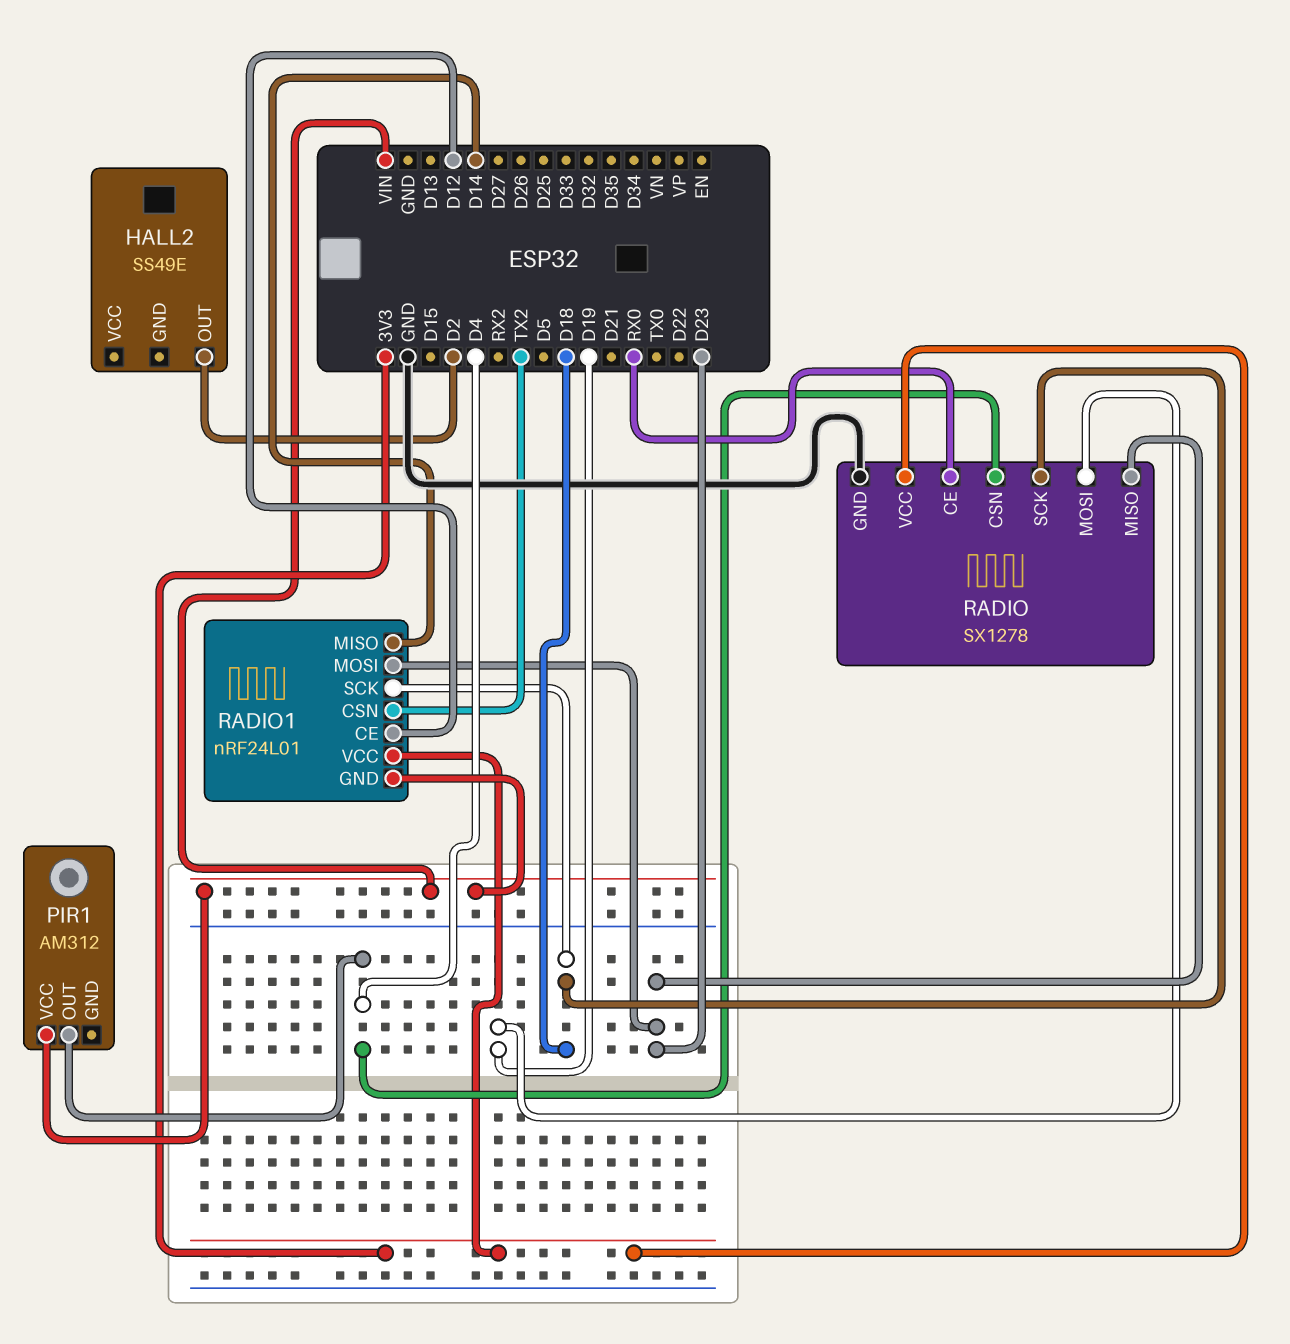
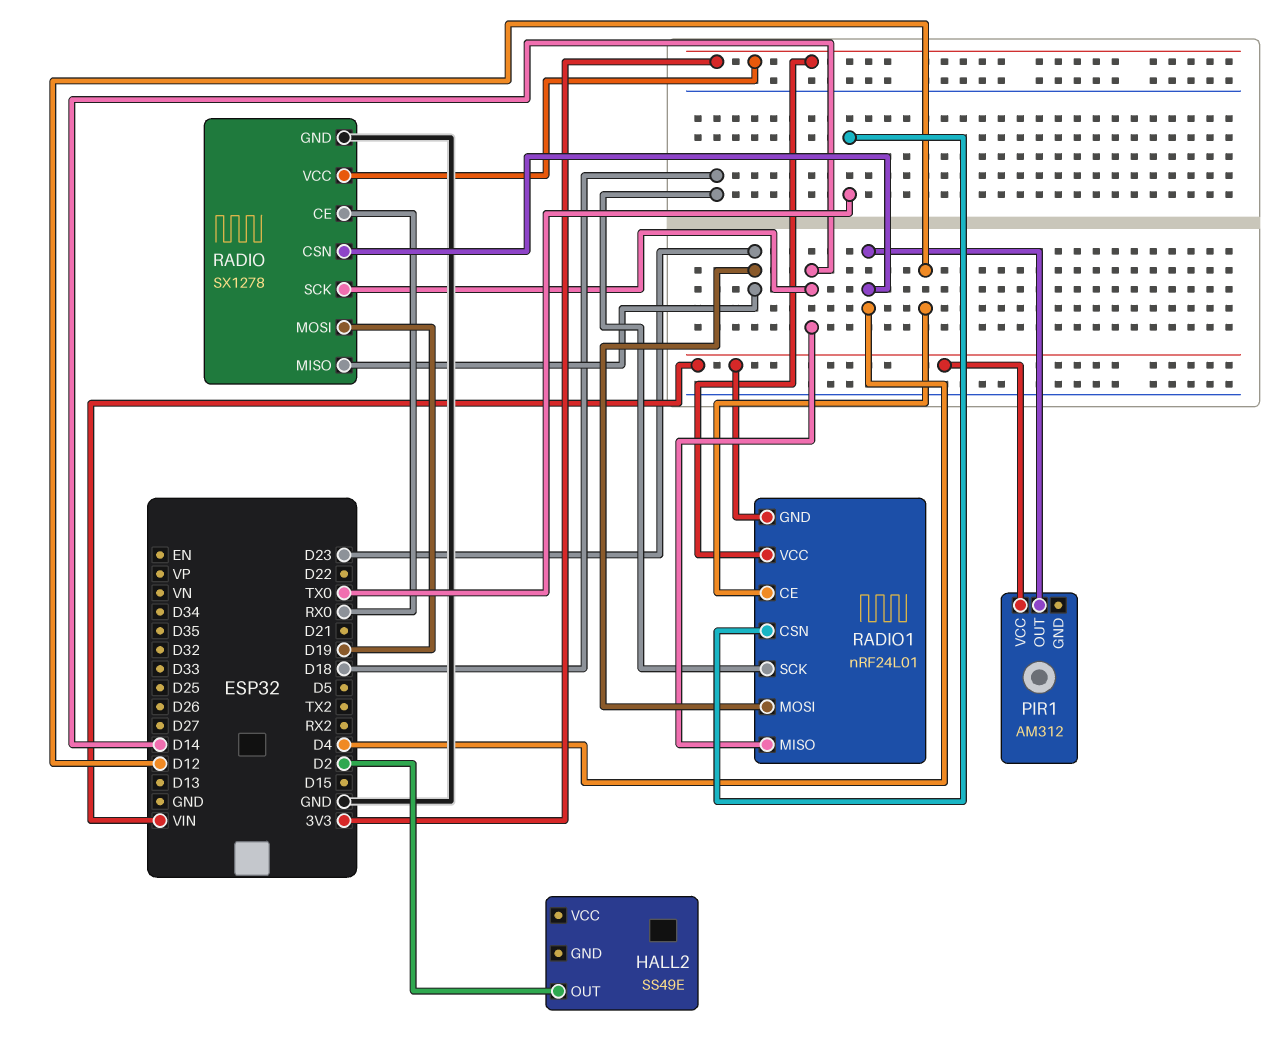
RADIO pin SCK: D18 -> D14
RADIO1 pin CSN: TX2 -> TX0

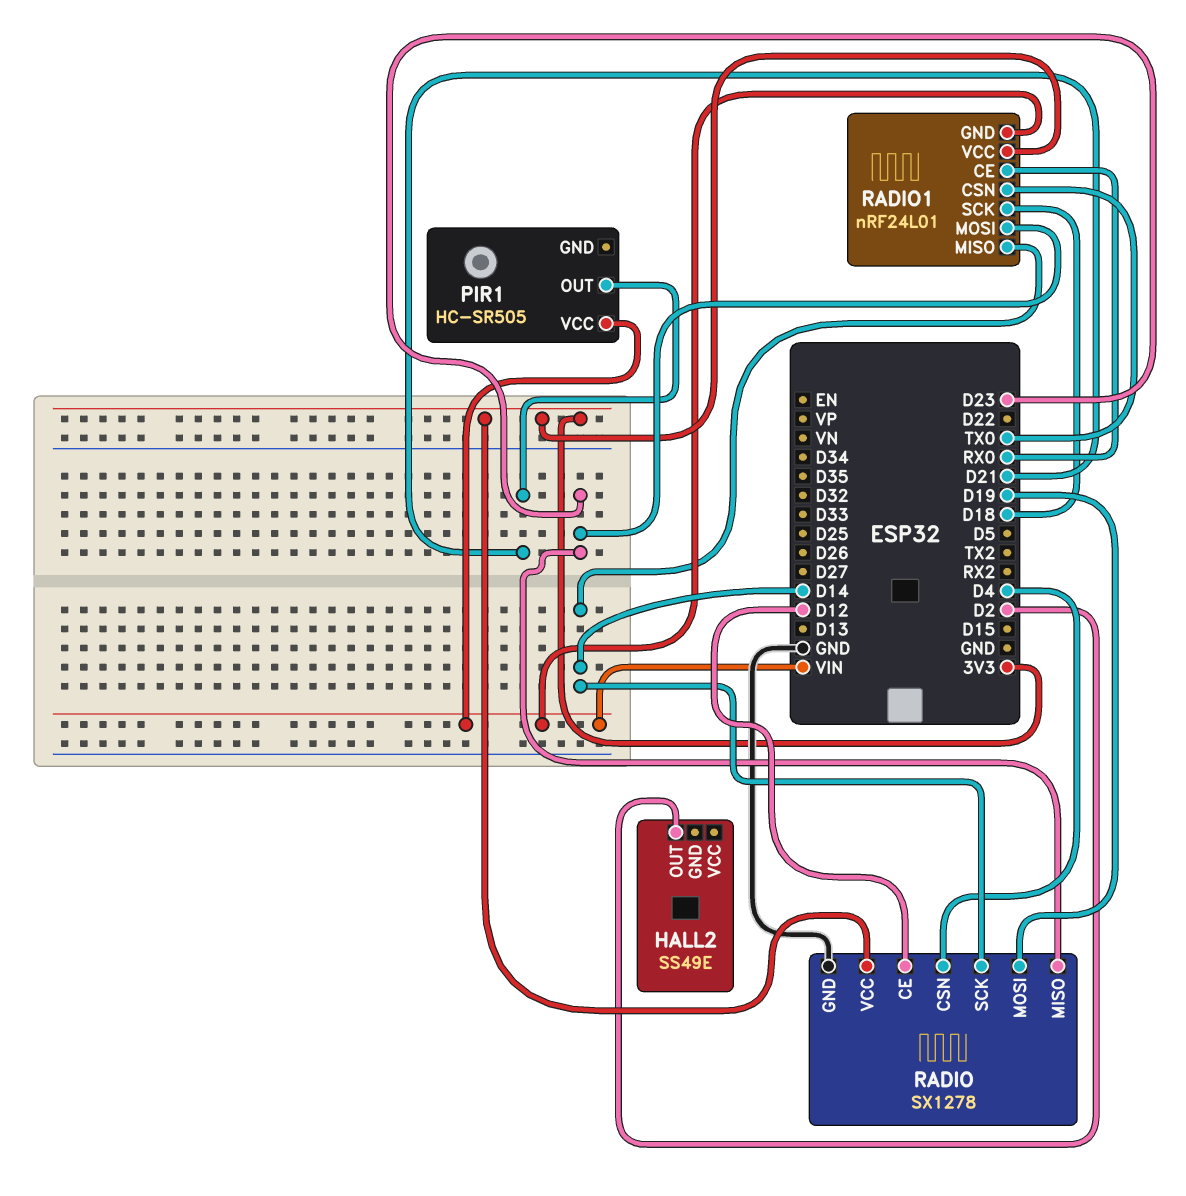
PIR1: AM312 -> HC-SR505
PIR1 pin OUT: D4 -> D21
RADIO pin CE: RX0 -> D12
RADIO1 pin CE: D12 -> RX0

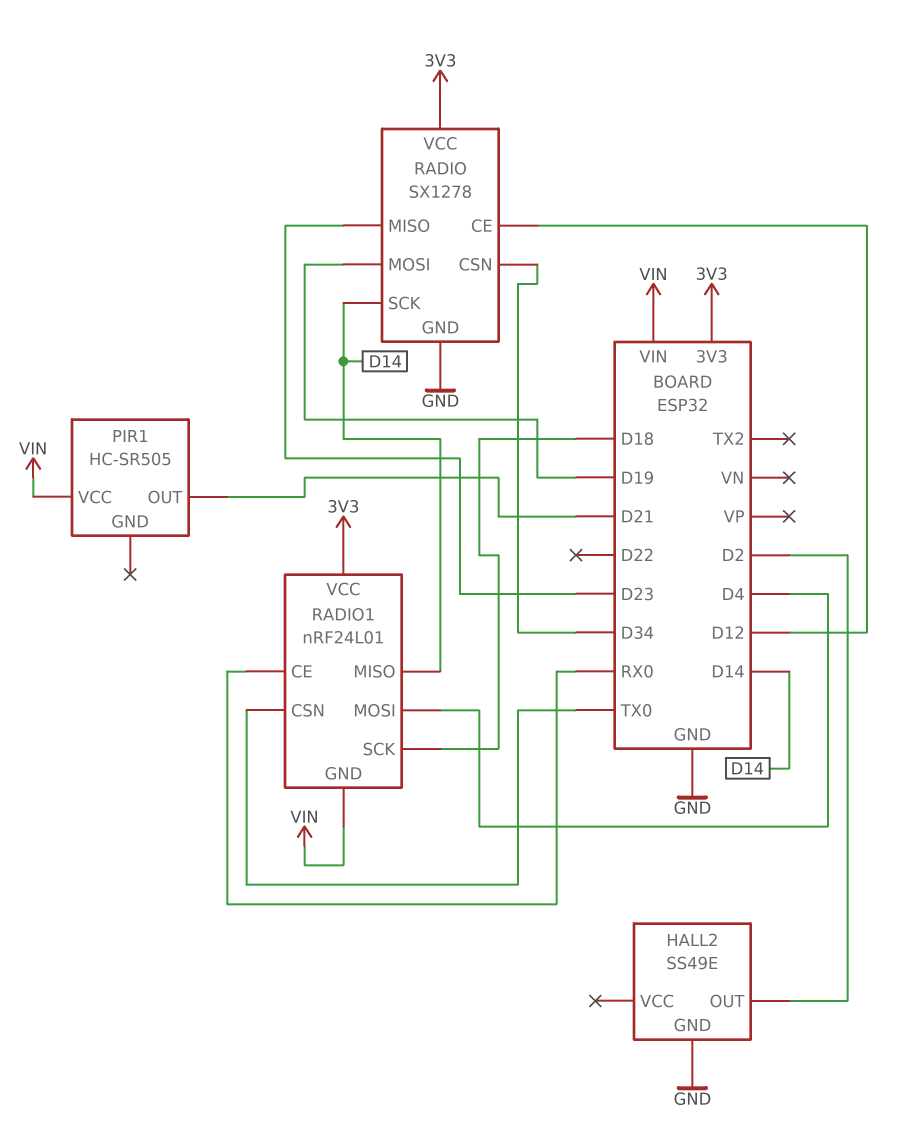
HALL2 pin GND: none -> GND
RADIO pin CSN: D4 -> D34
RADIO1 pin MOSI: D23 -> D4

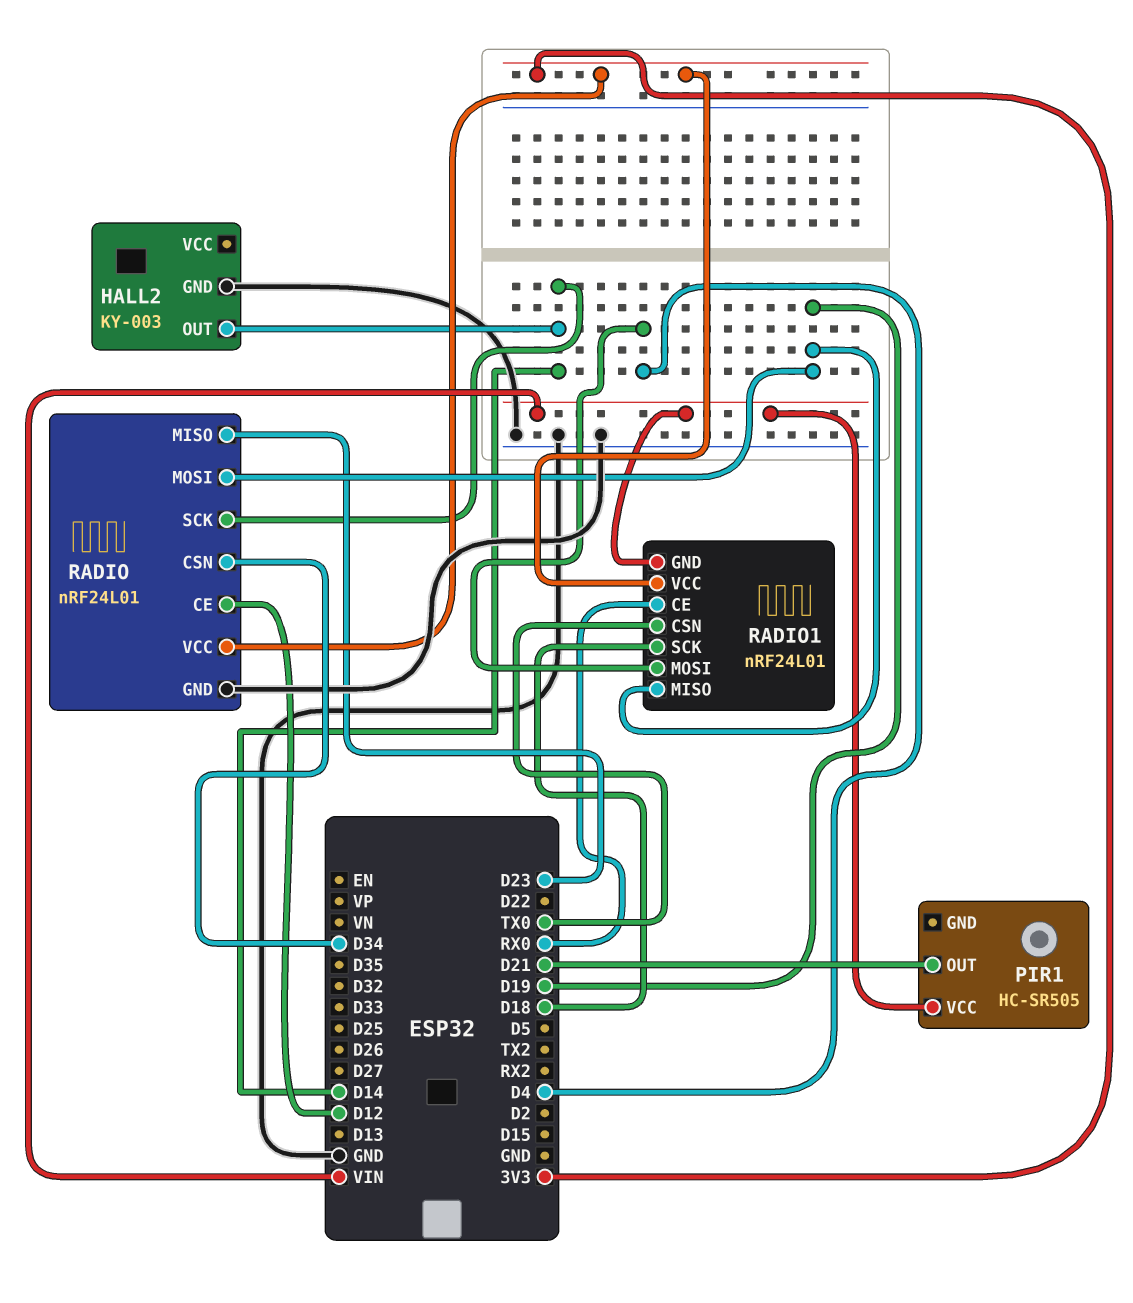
HALL2: SS49E -> KY-003
HALL2 pin OUT: D2 -> D14
RADIO: SX1278 -> nRF24L01
RADIO1 pin MISO: D14 -> D19

